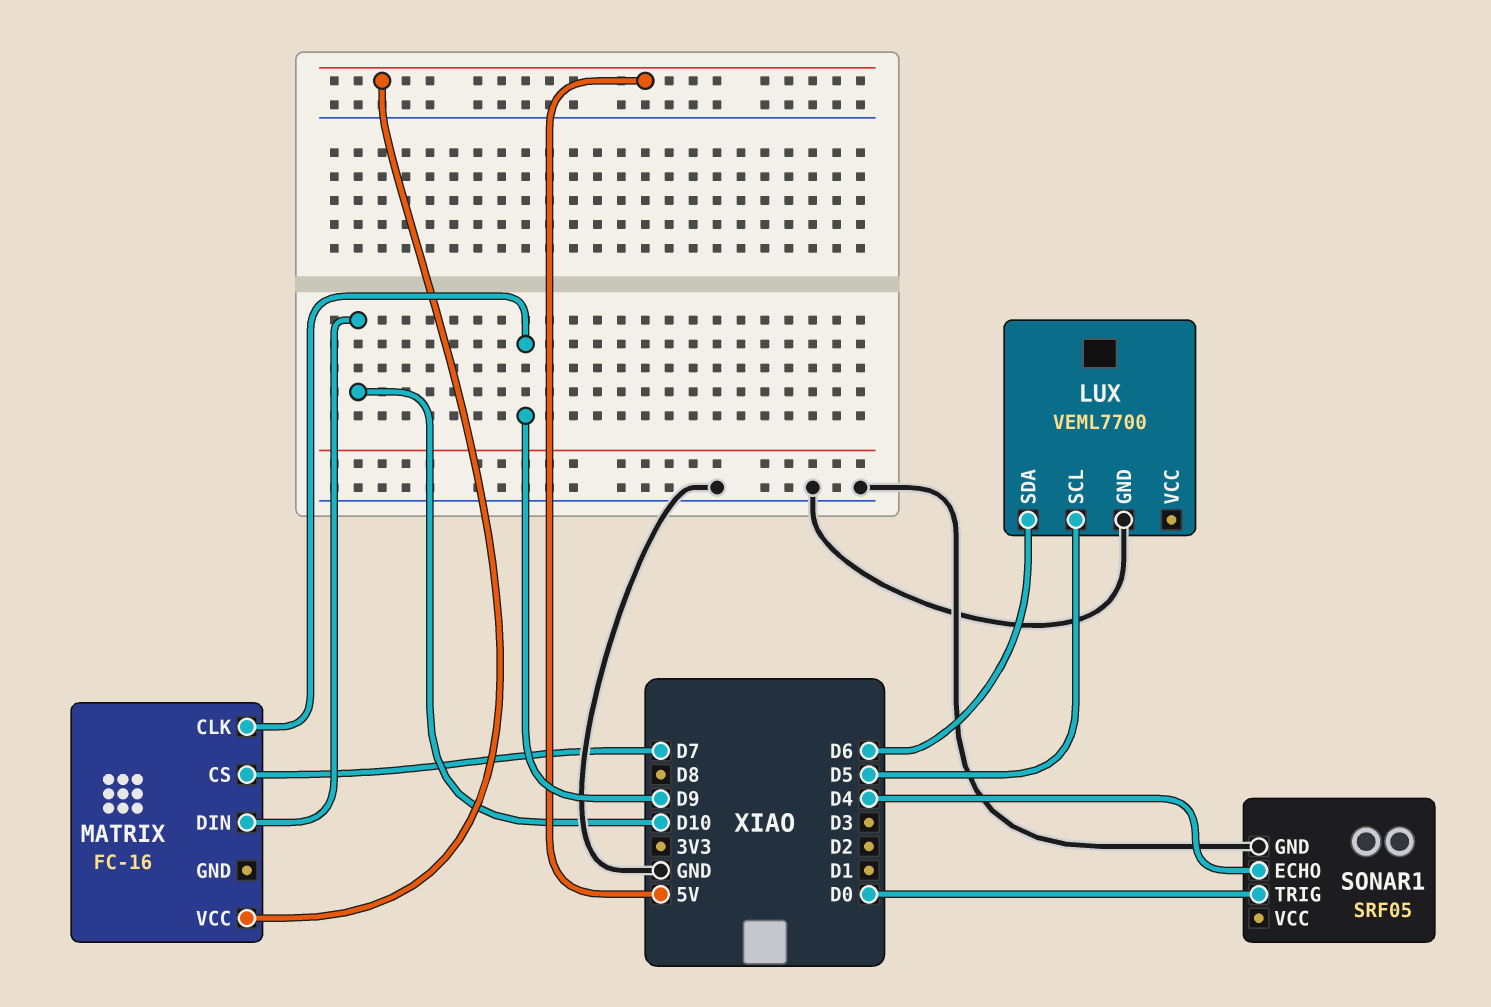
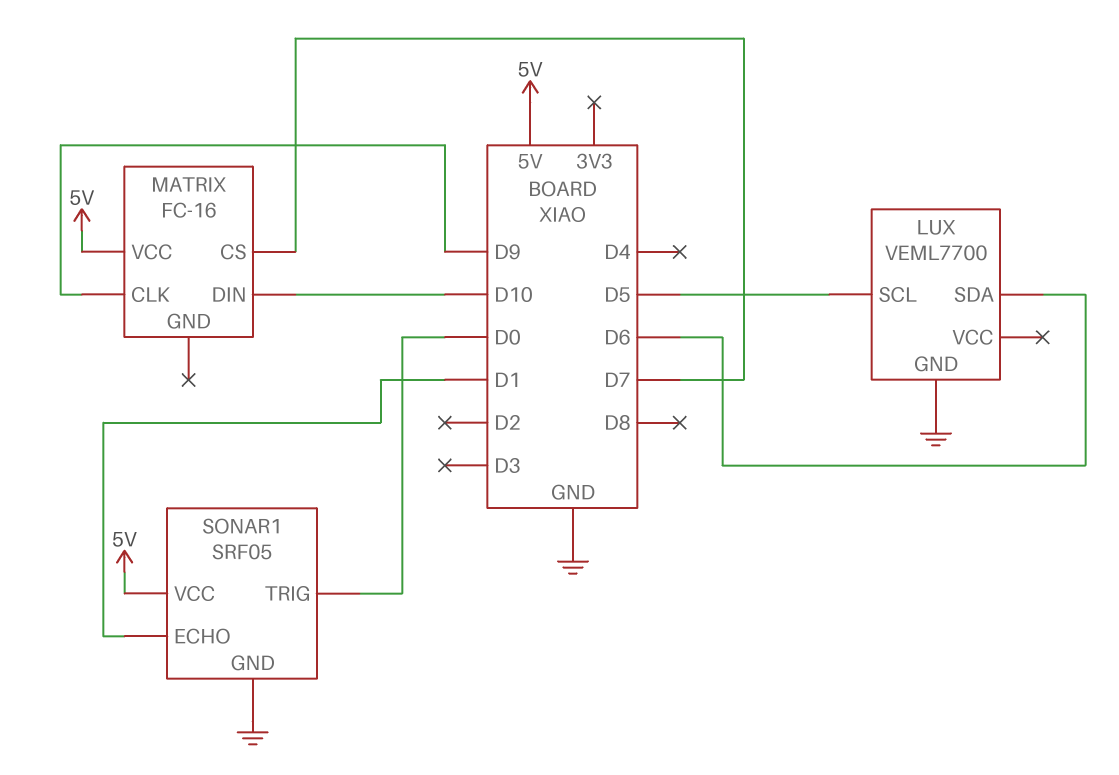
SONAR1 pin ECHO: D4 -> D1
SONAR1 pin VCC: none -> 5V

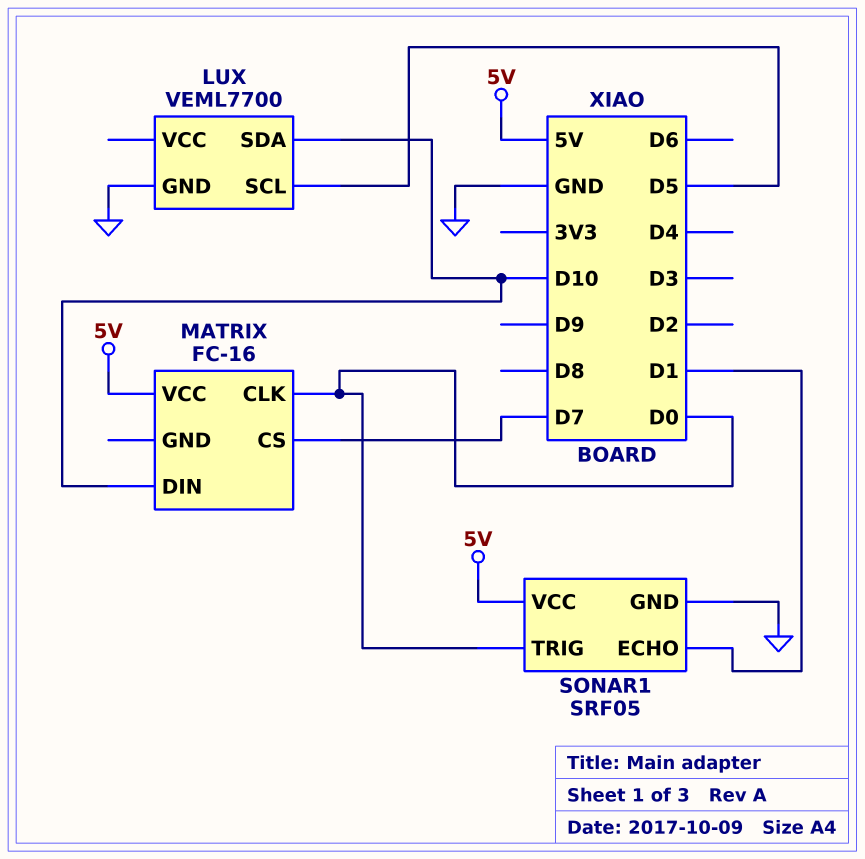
LUX pin SDA: D6 -> D10
MATRIX pin CLK: D9 -> D0

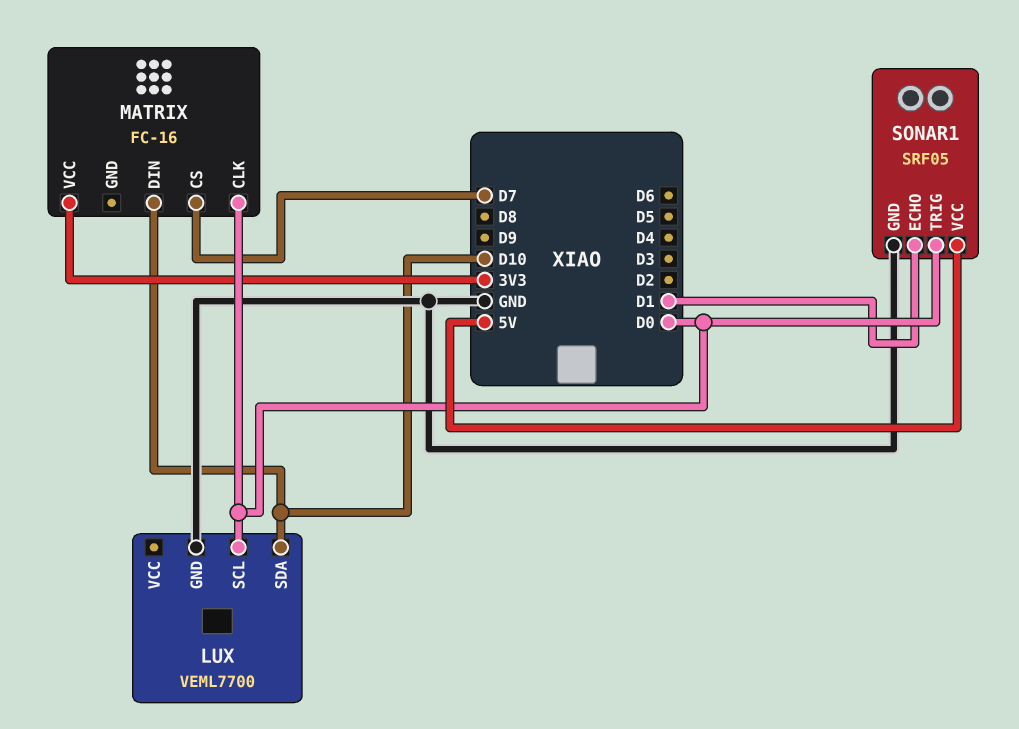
LUX pin SCL: D5 -> D0
MATRIX pin VCC: 5V -> 3V3

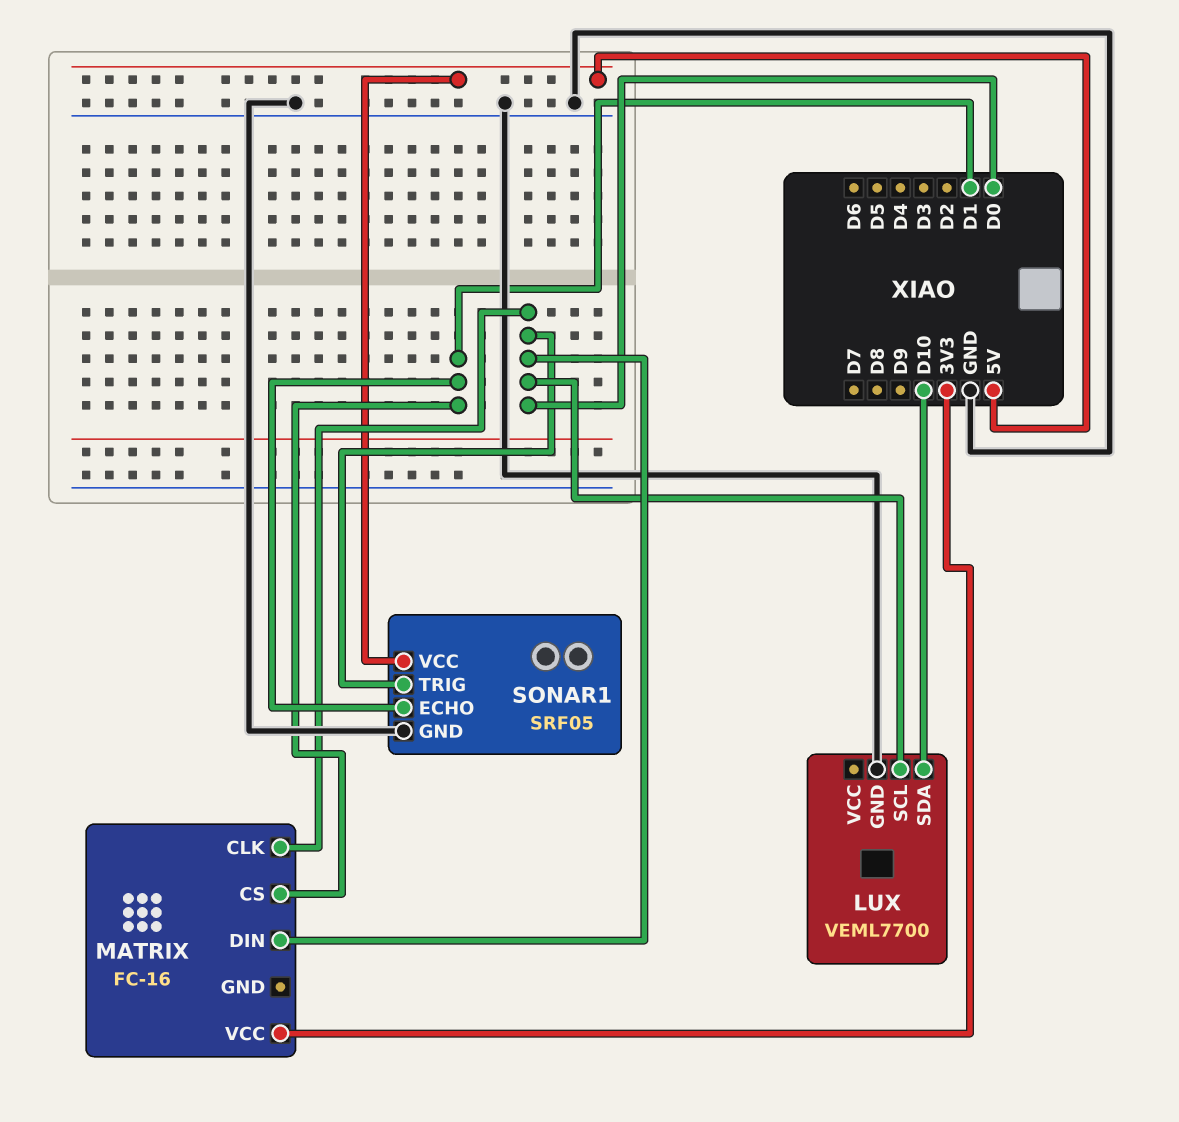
MATRIX pin CS: D7 -> D1
MATRIX pin DIN: D10 -> D0

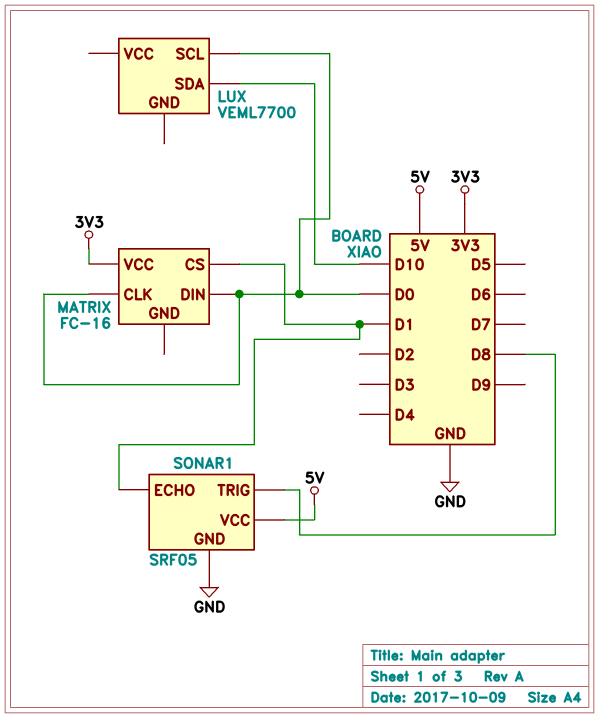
LUX pin GND: GND -> none
SONAR1 pin TRIG: D0 -> D8

